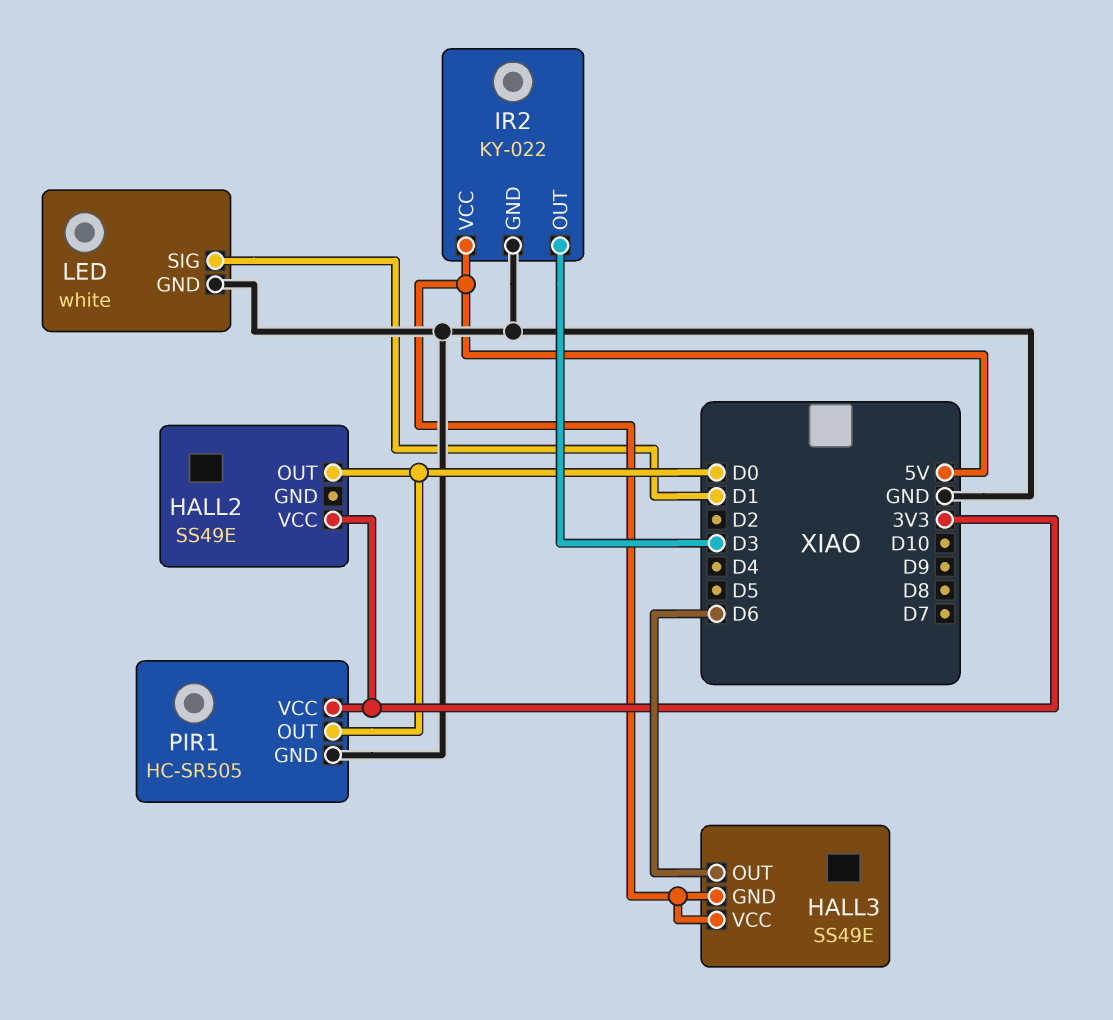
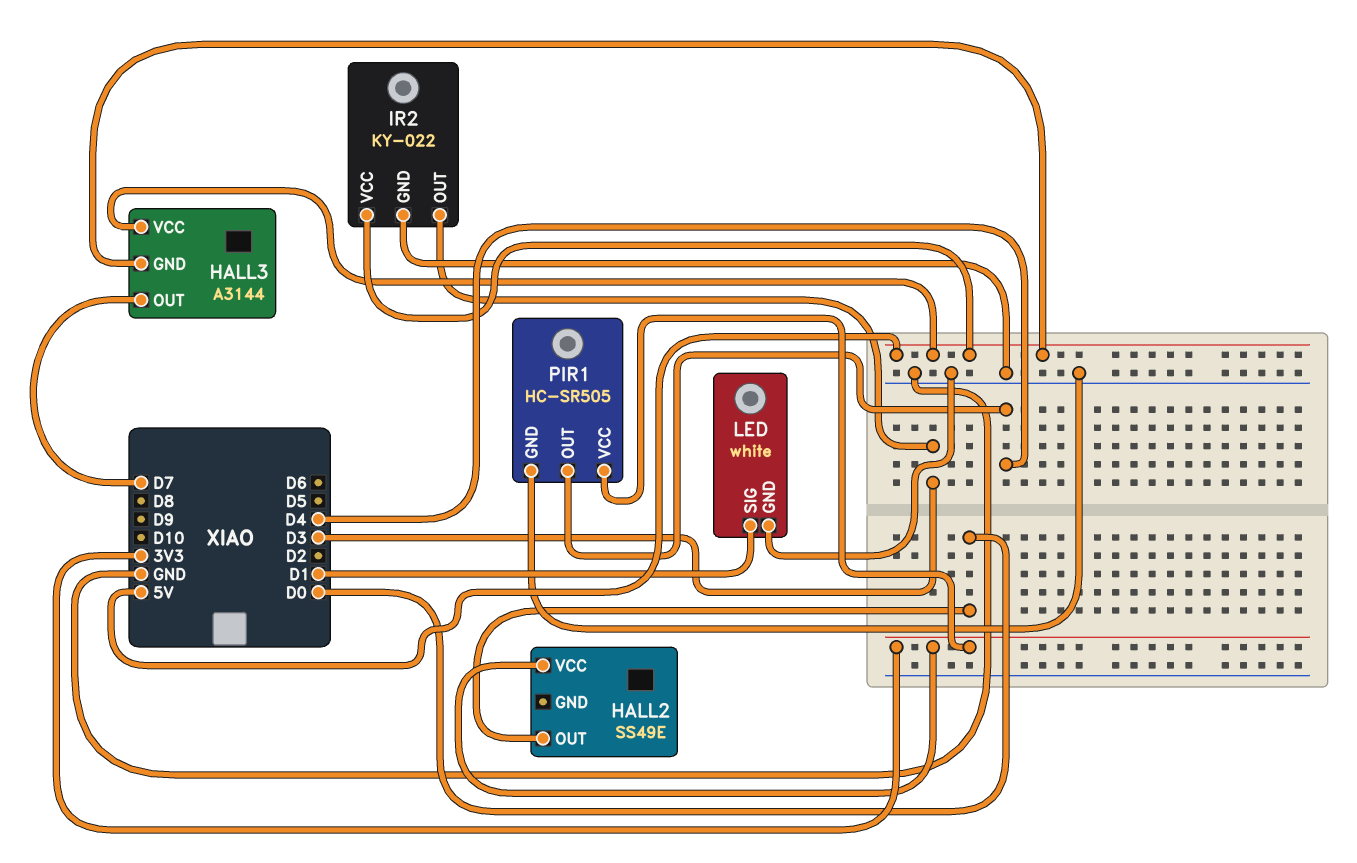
HALL3: SS49E -> A3144
HALL3 pin OUT: D6 -> D7
PIR1 pin OUT: D0 -> D4

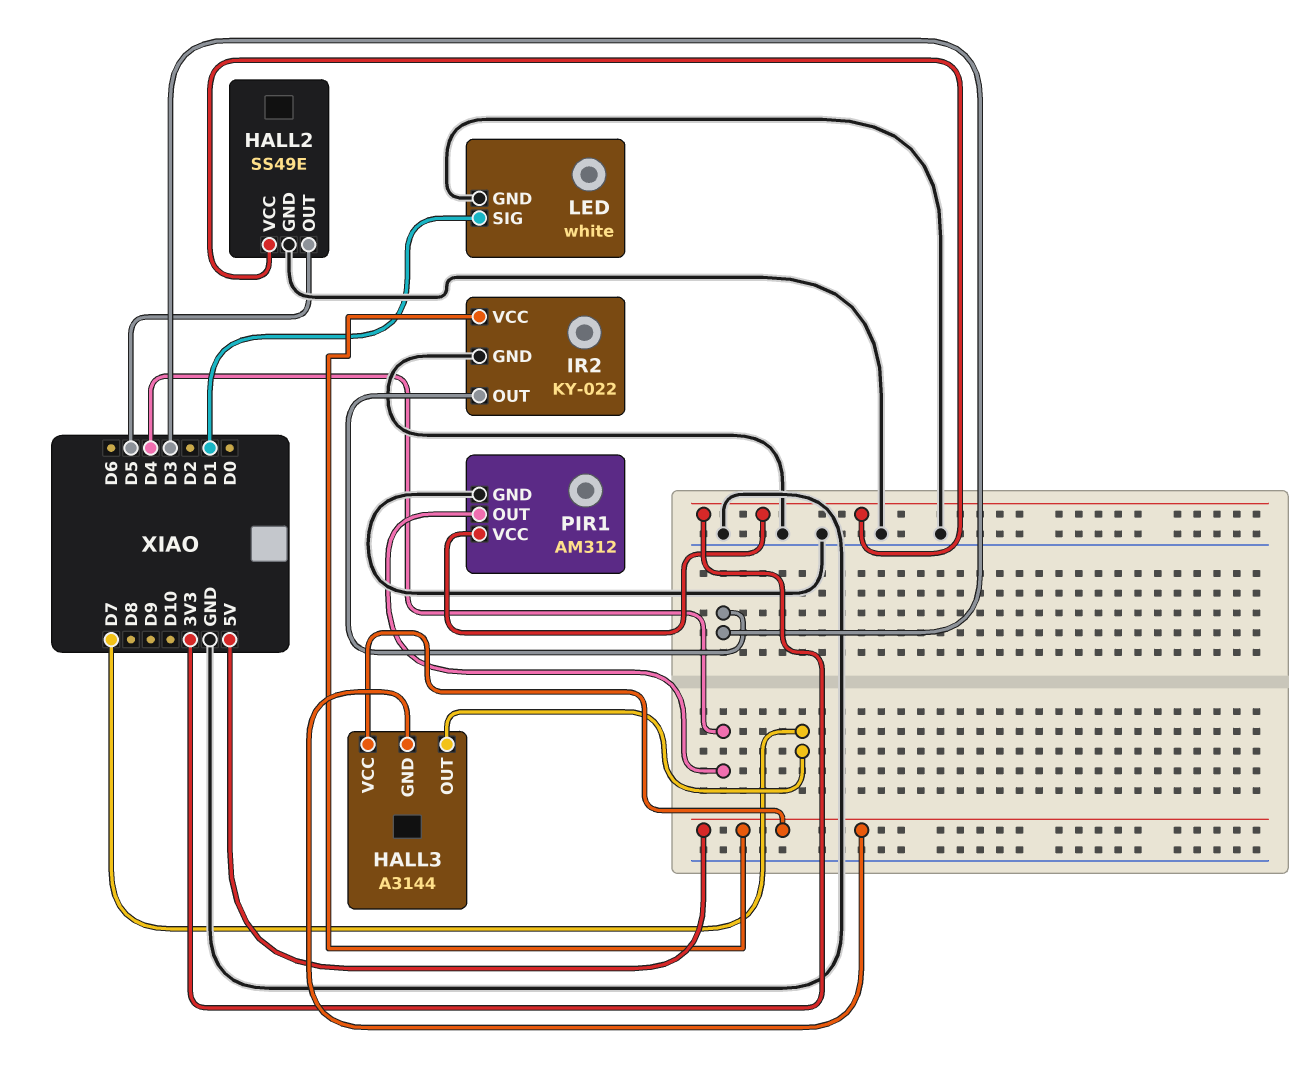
HALL2 pin GND: none -> GND
HALL2 pin OUT: D0 -> D5
PIR1: HC-SR505 -> AM312

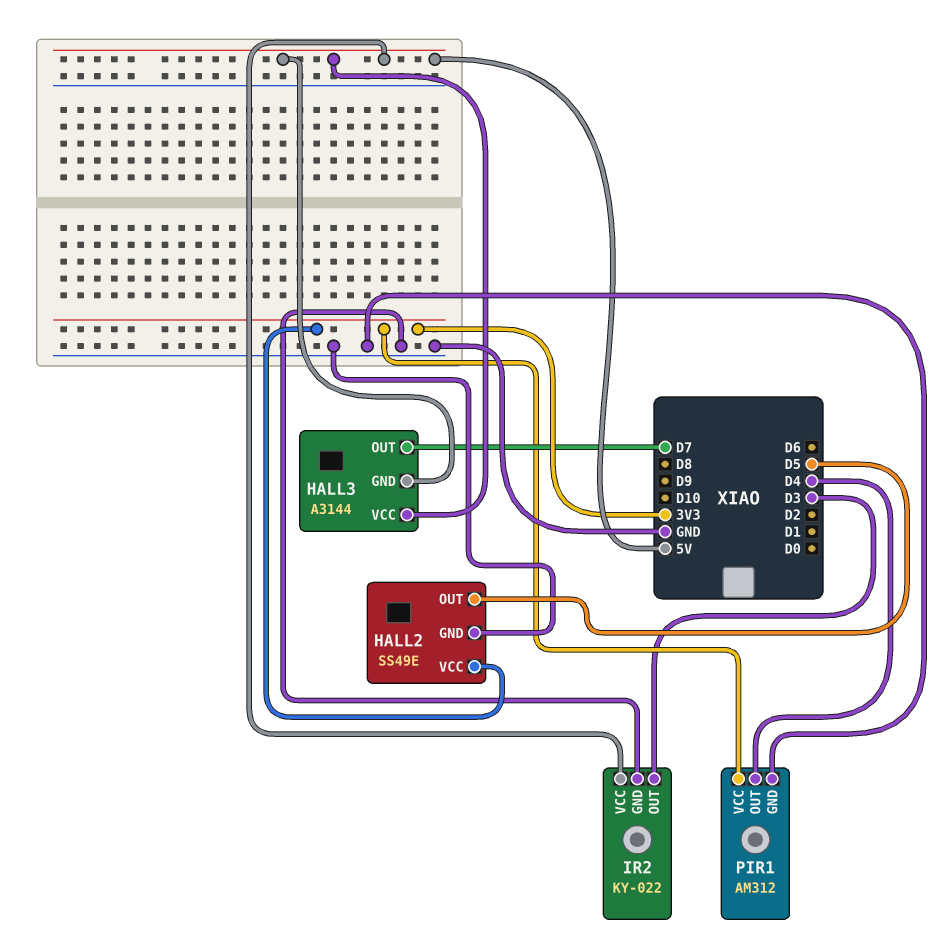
LED: white -> none
LED pin GND: GND -> none
LED pin SIG: D1 -> none

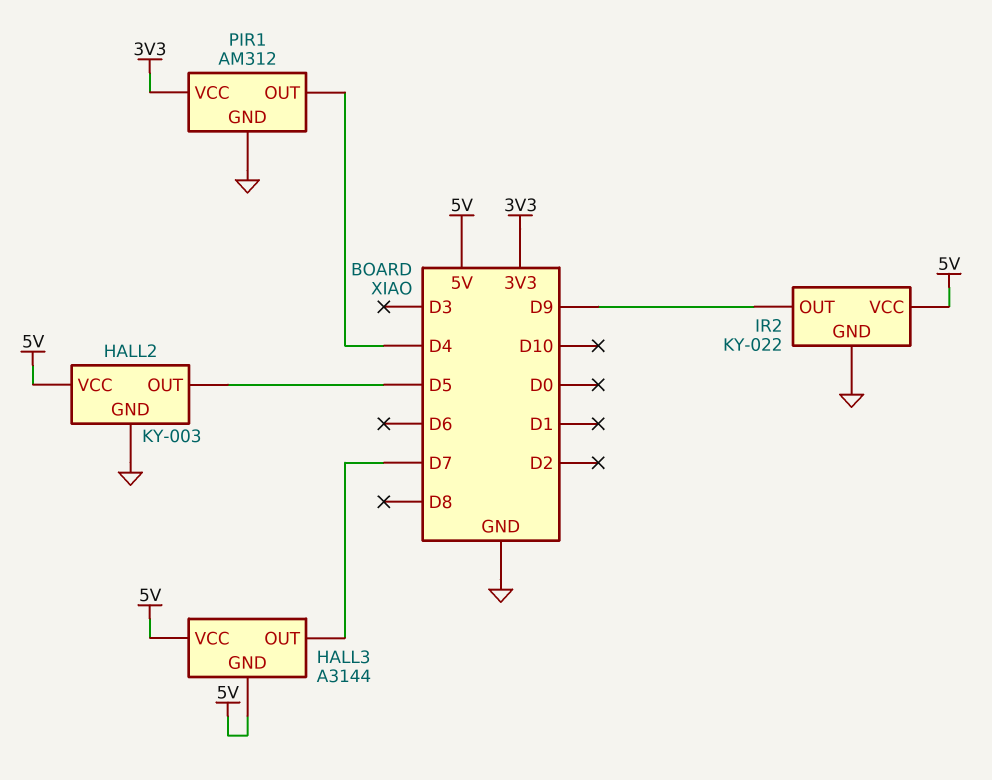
HALL2: SS49E -> KY-003
HALL2 pin VCC: 3V3 -> 5V
IR2 pin OUT: D3 -> D9

